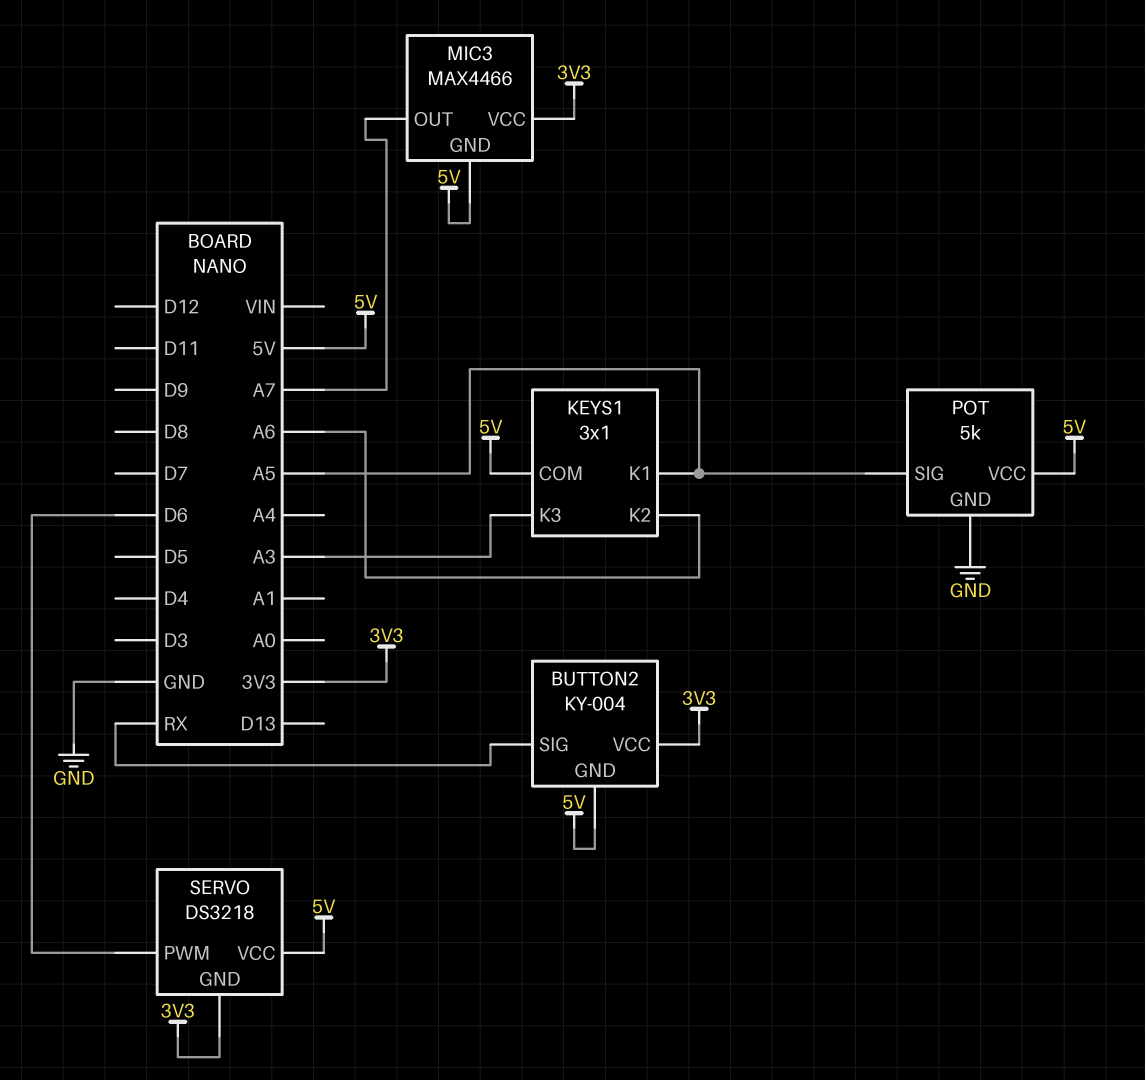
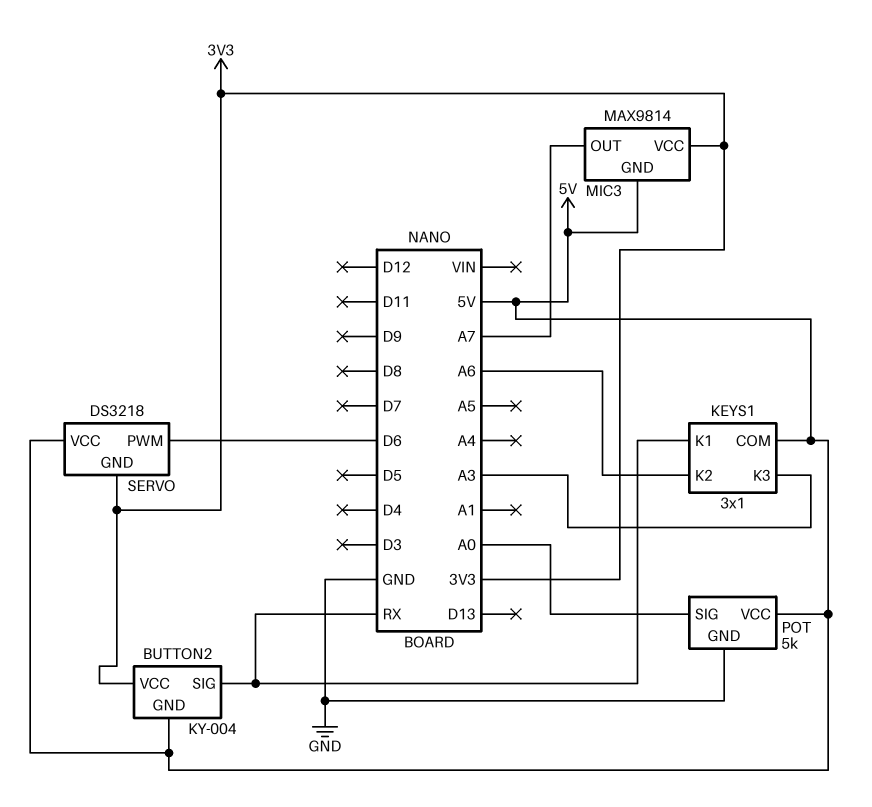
KEYS1 pin K1: A5 -> RX
MIC3: MAX4466 -> MAX9814
POT pin SIG: A5 -> A0

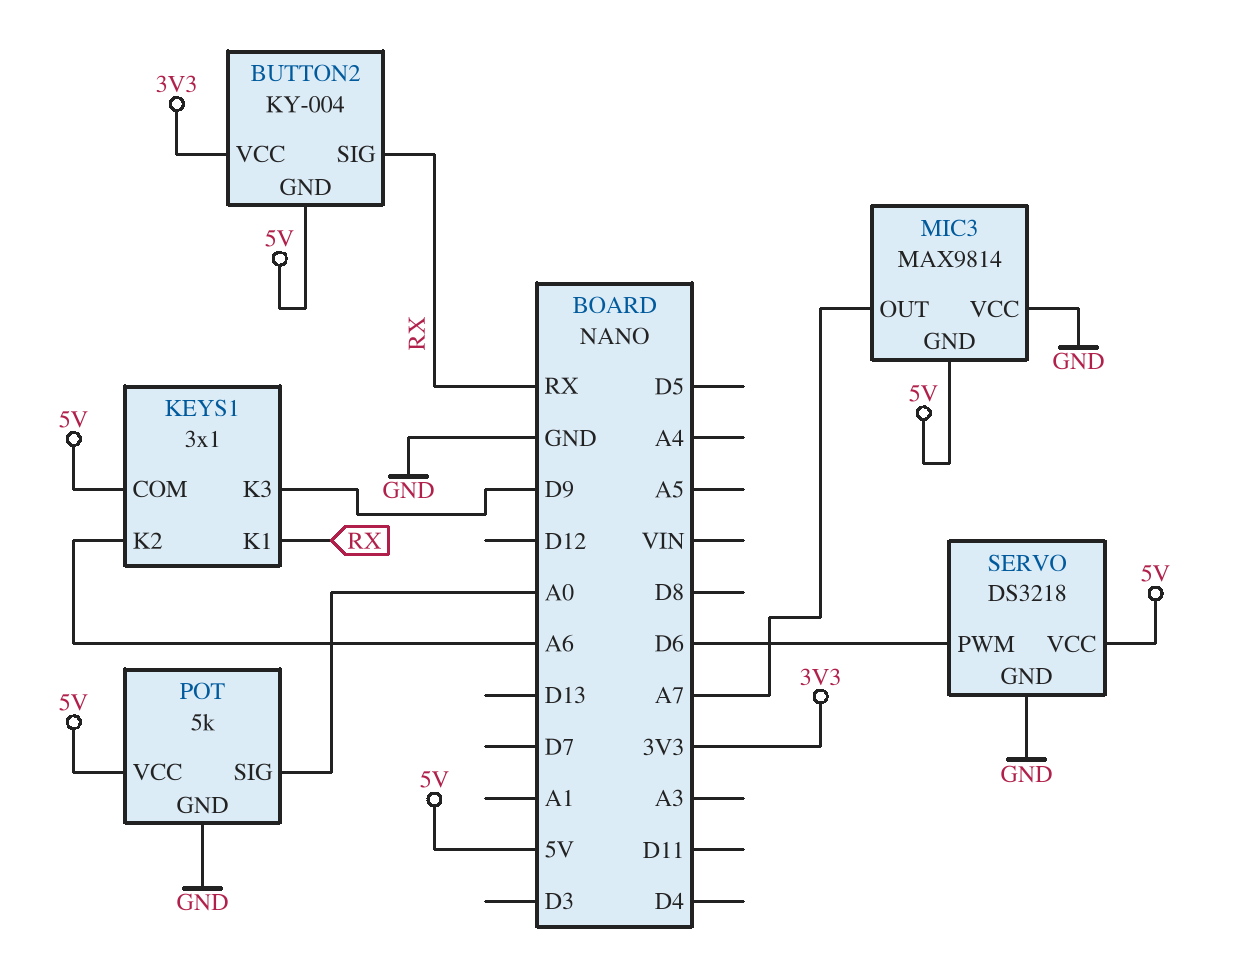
KEYS1 pin K3: A3 -> D9
MIC3 pin VCC: 3V3 -> GND
SERVO pin GND: 3V3 -> GND

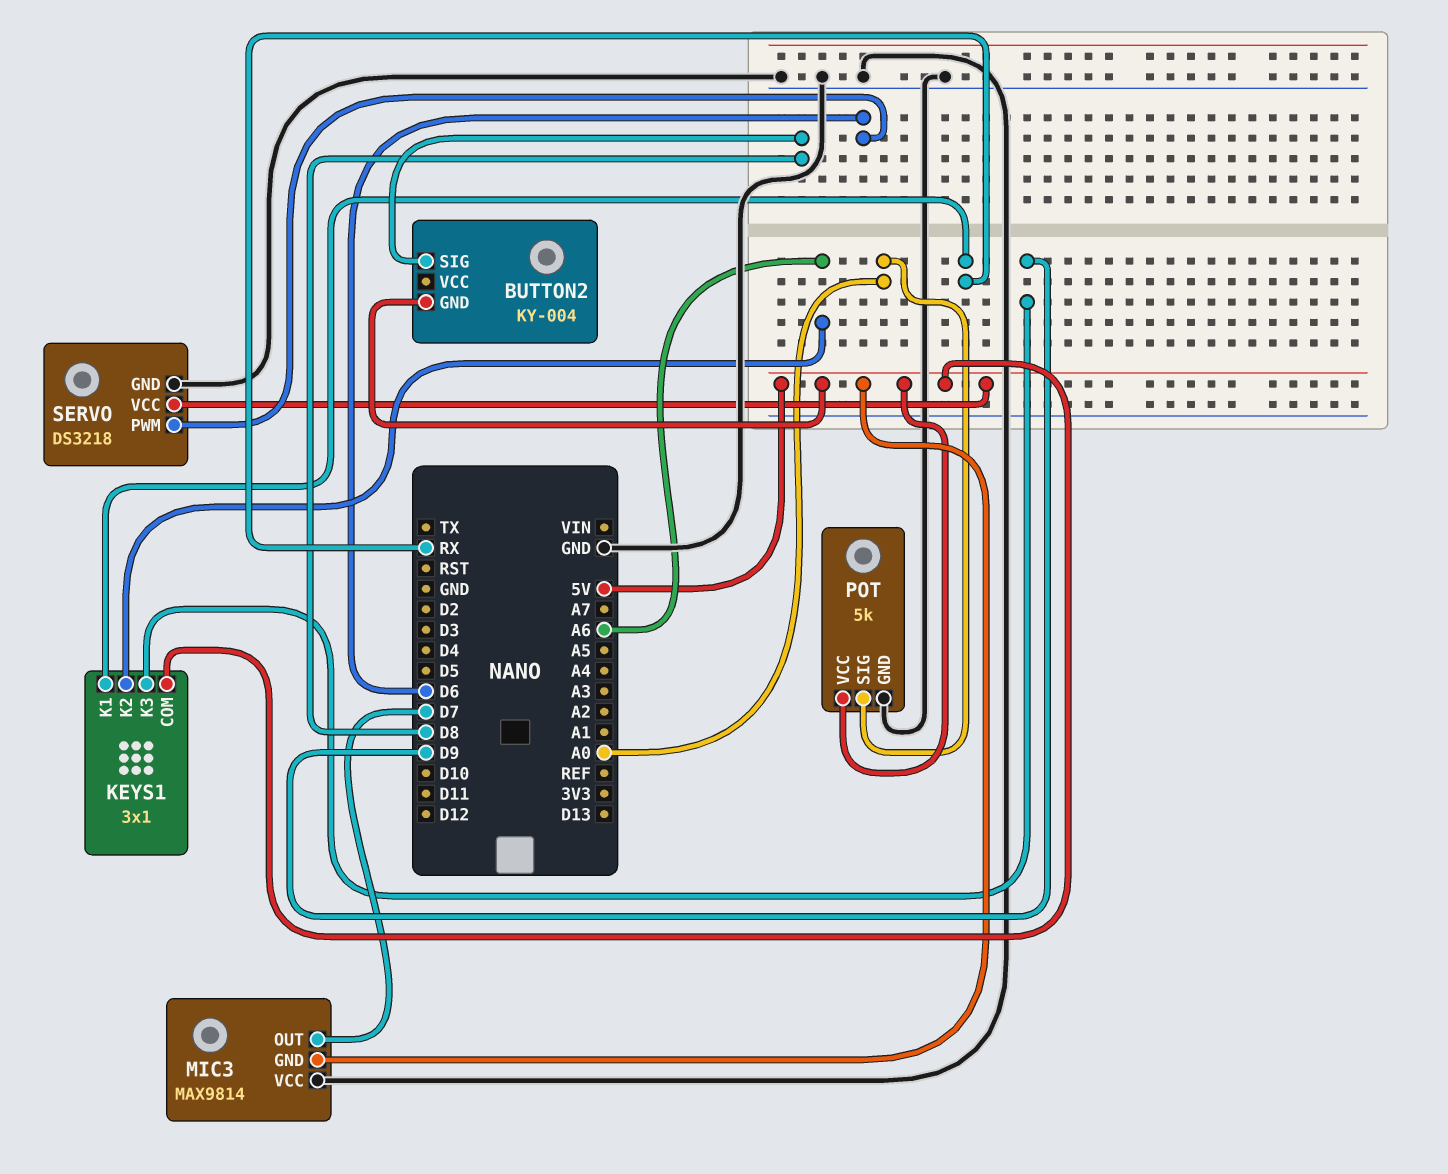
BUTTON2 pin SIG: RX -> D8
BUTTON2 pin VCC: 3V3 -> none
MIC3 pin OUT: A7 -> D7

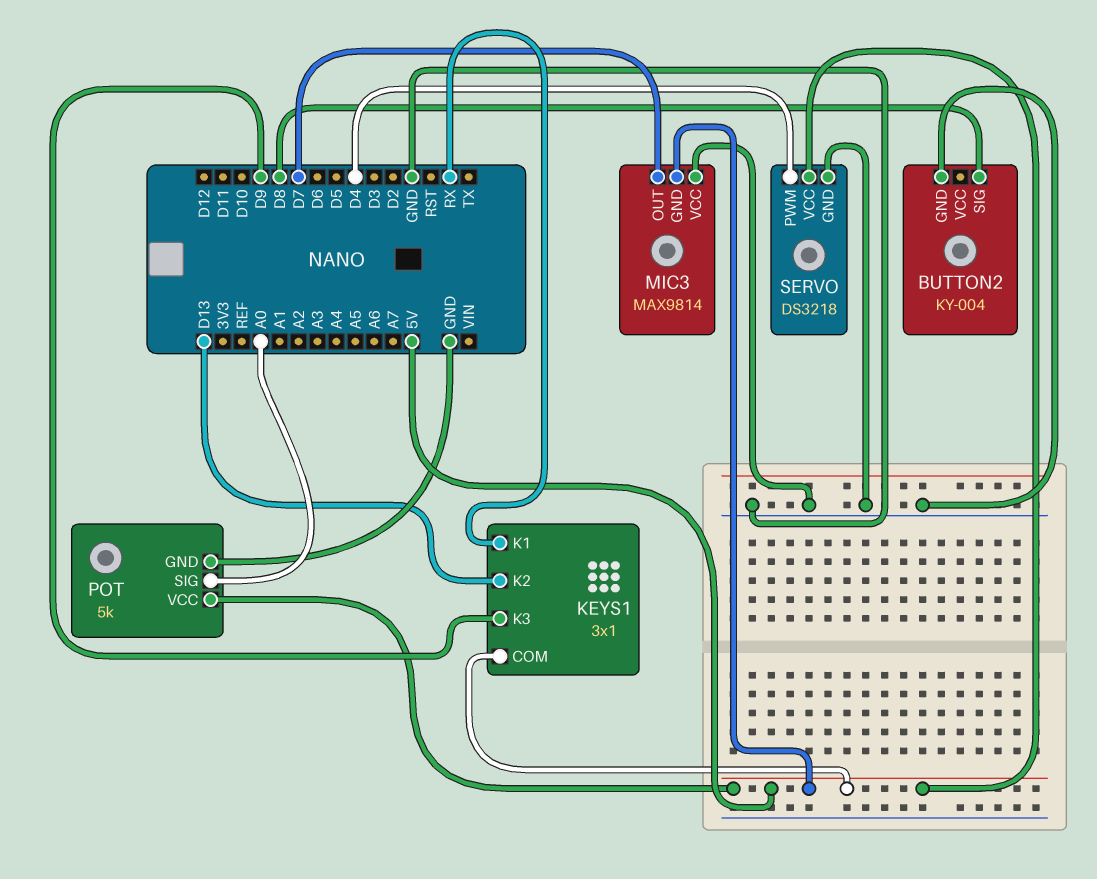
BUTTON2 pin GND: 5V -> GND
KEYS1 pin K2: A6 -> D13
SERVO pin PWM: D6 -> D4

